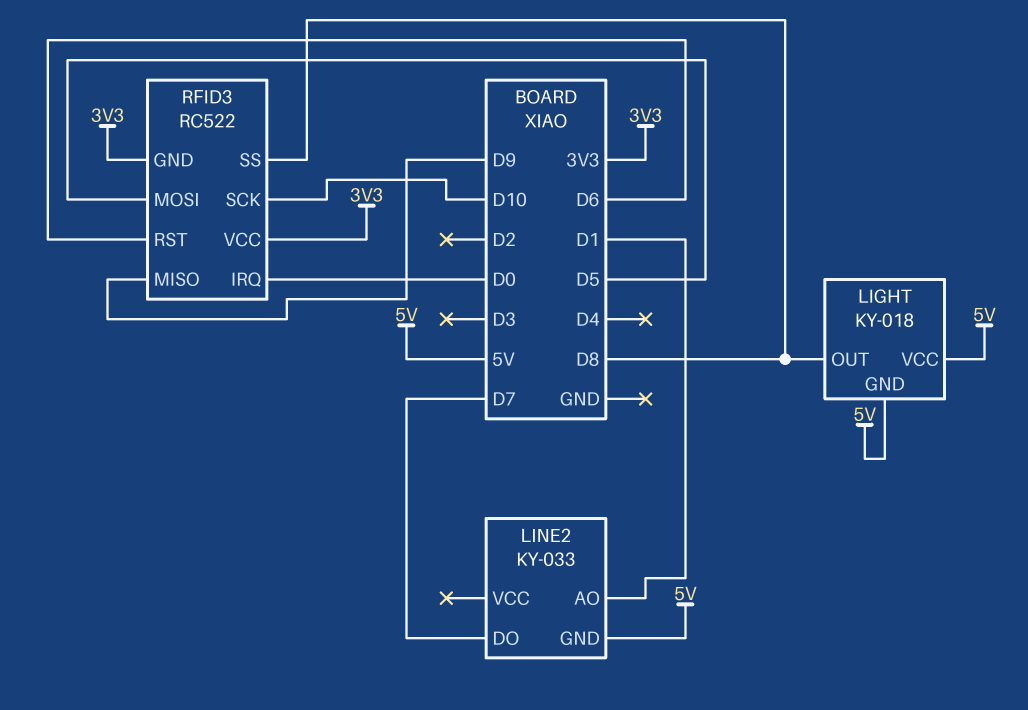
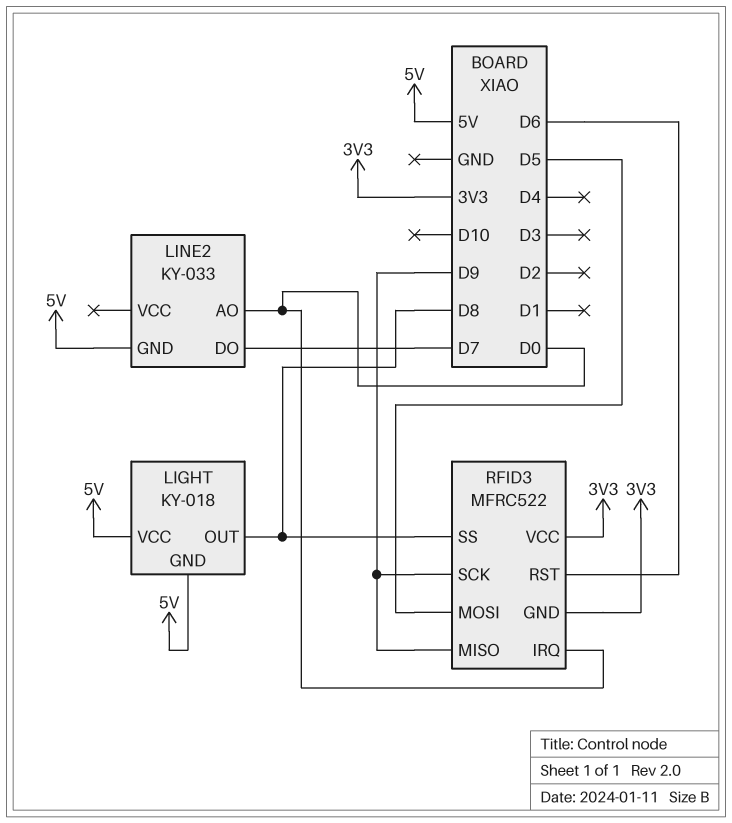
LINE2 pin AO: D1 -> D0
RFID3: RC522 -> MFRC522
RFID3 pin SCK: D10 -> D9

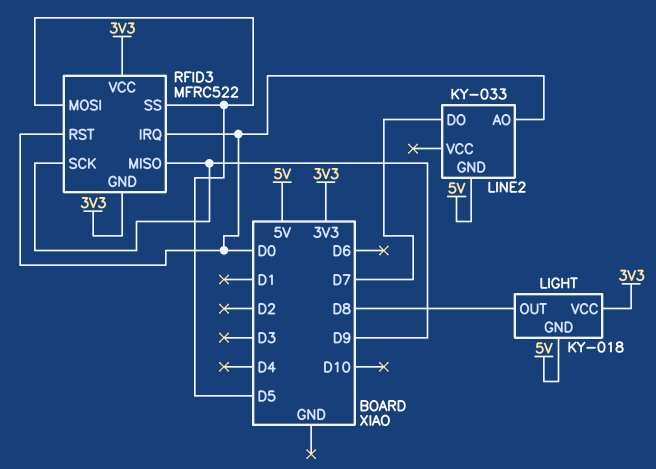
LIGHT pin VCC: 5V -> 3V3
RFID3 pin RST: D6 -> D0
RFID3 pin SS: D8 -> D5

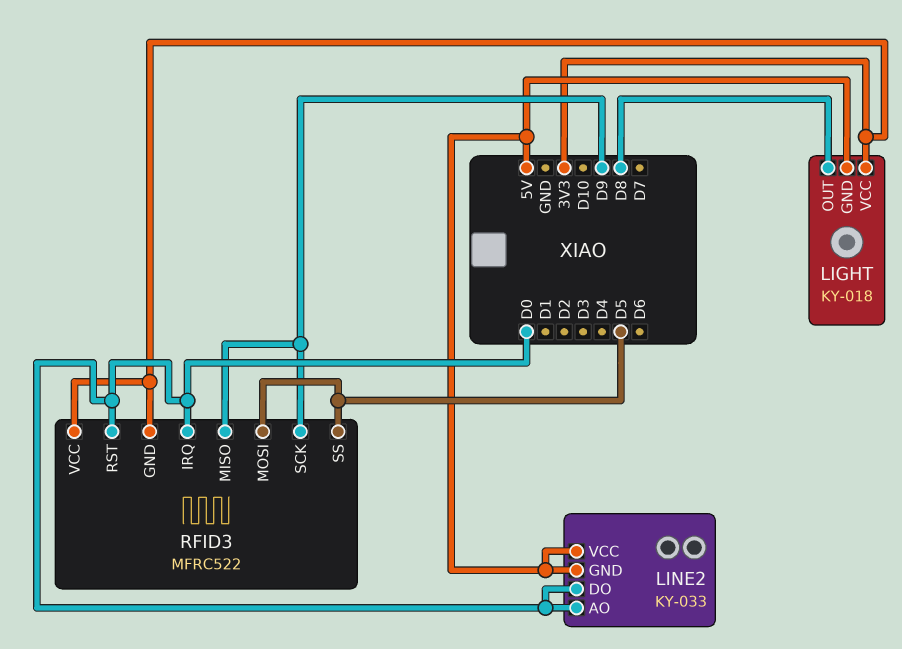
LINE2 pin DO: D7 -> D0
LINE2 pin VCC: none -> 5V

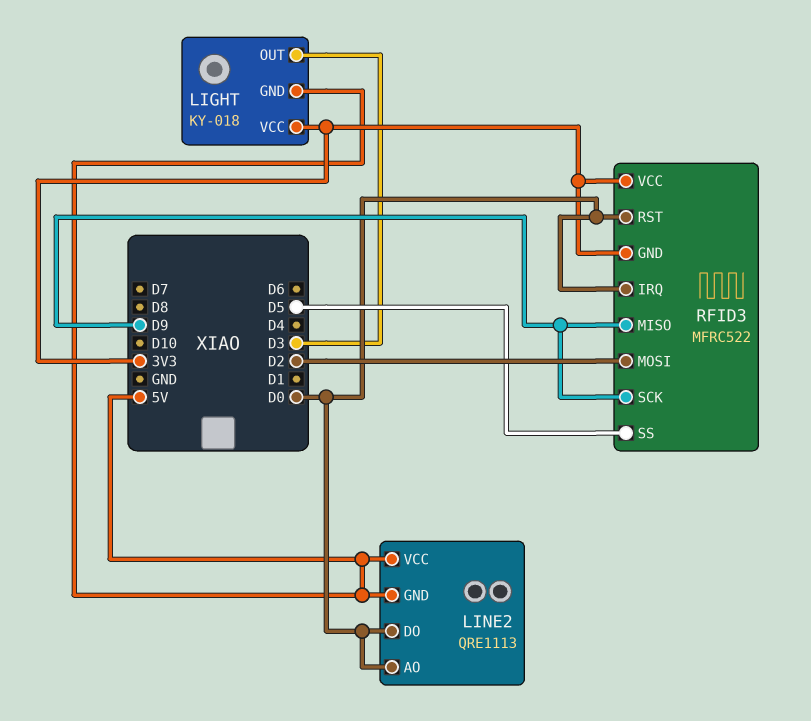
LIGHT pin OUT: D8 -> D3
LINE2: KY-033 -> QRE1113
RFID3 pin MOSI: D5 -> D2

